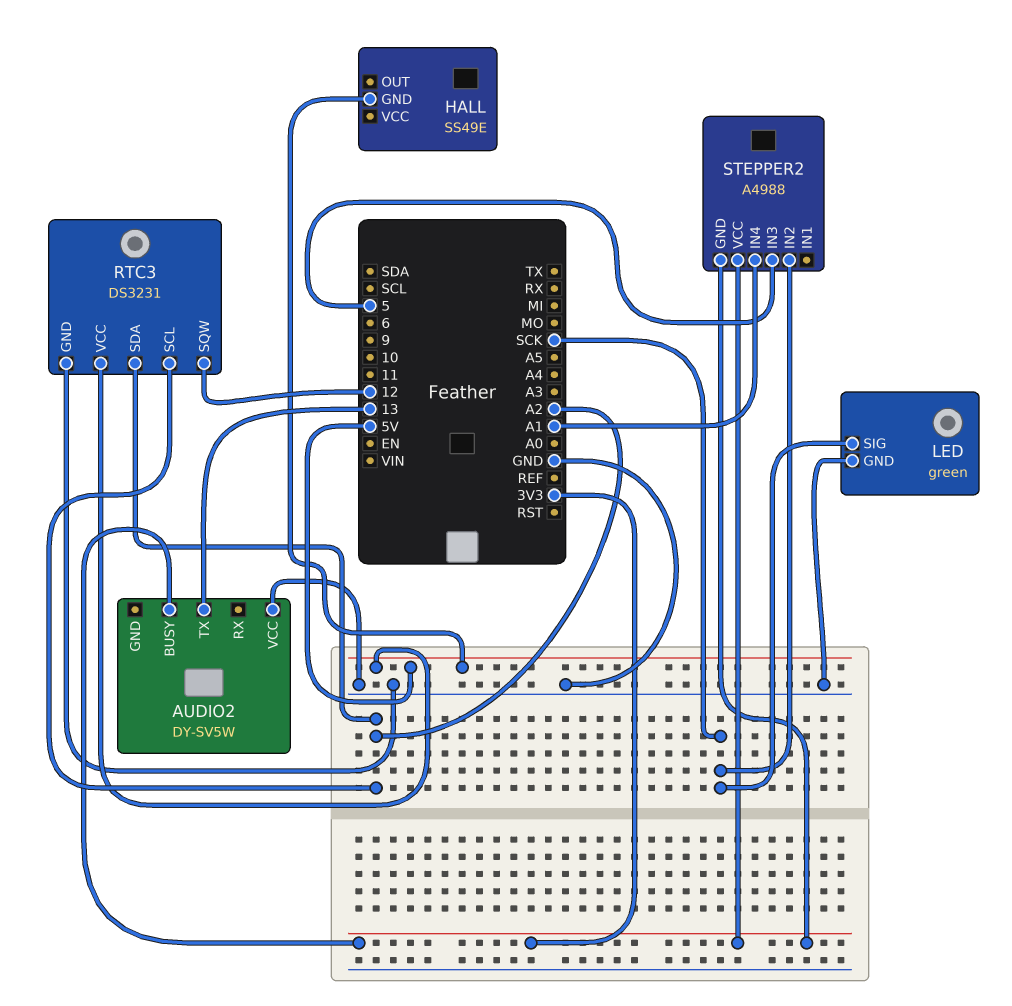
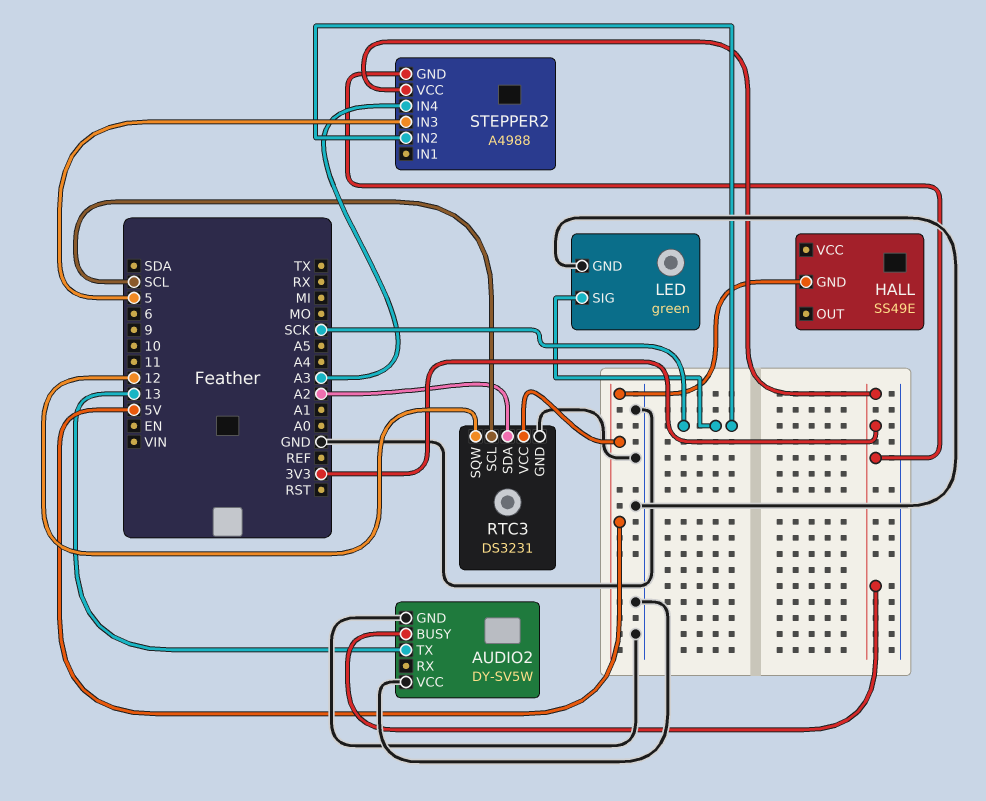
AUDIO2 pin GND: none -> GND
RTC3 pin SCL: A2 -> SCL
STEPPER2 pin IN4: A1 -> A3

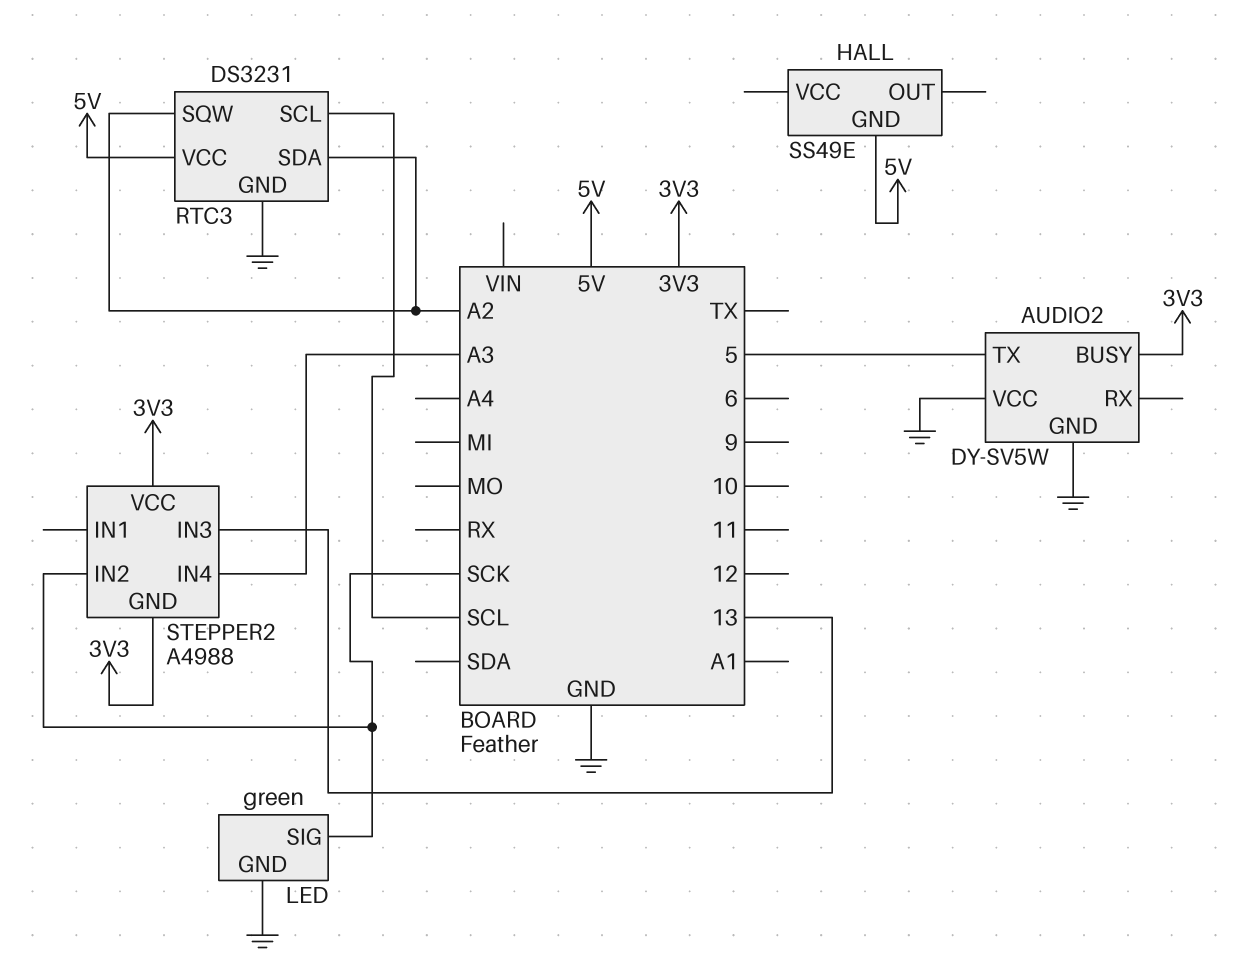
AUDIO2 pin TX: 13 -> 5
RTC3 pin SQW: 12 -> A2
STEPPER2 pin IN3: 5 -> 13

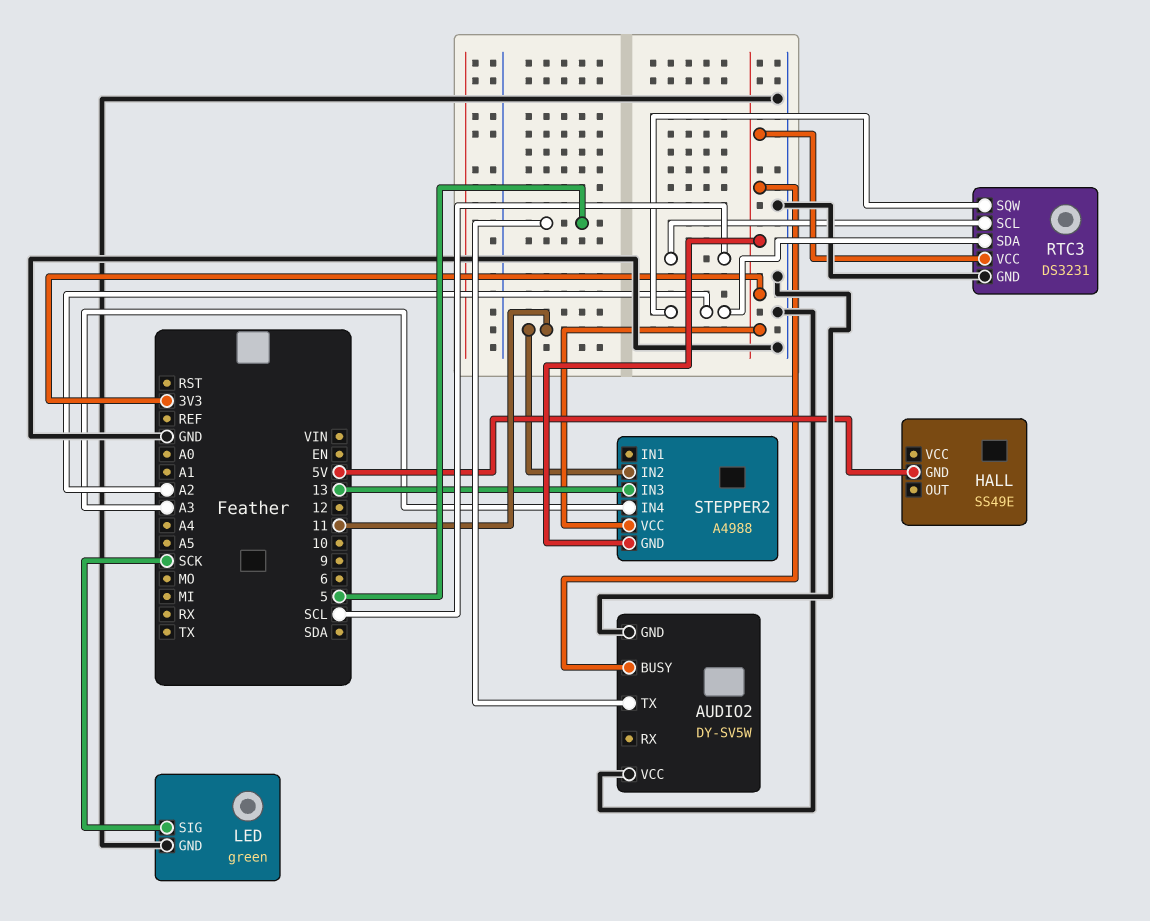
RTC3 pin VCC: 5V -> 3V3
STEPPER2 pin IN2: SCK -> 11

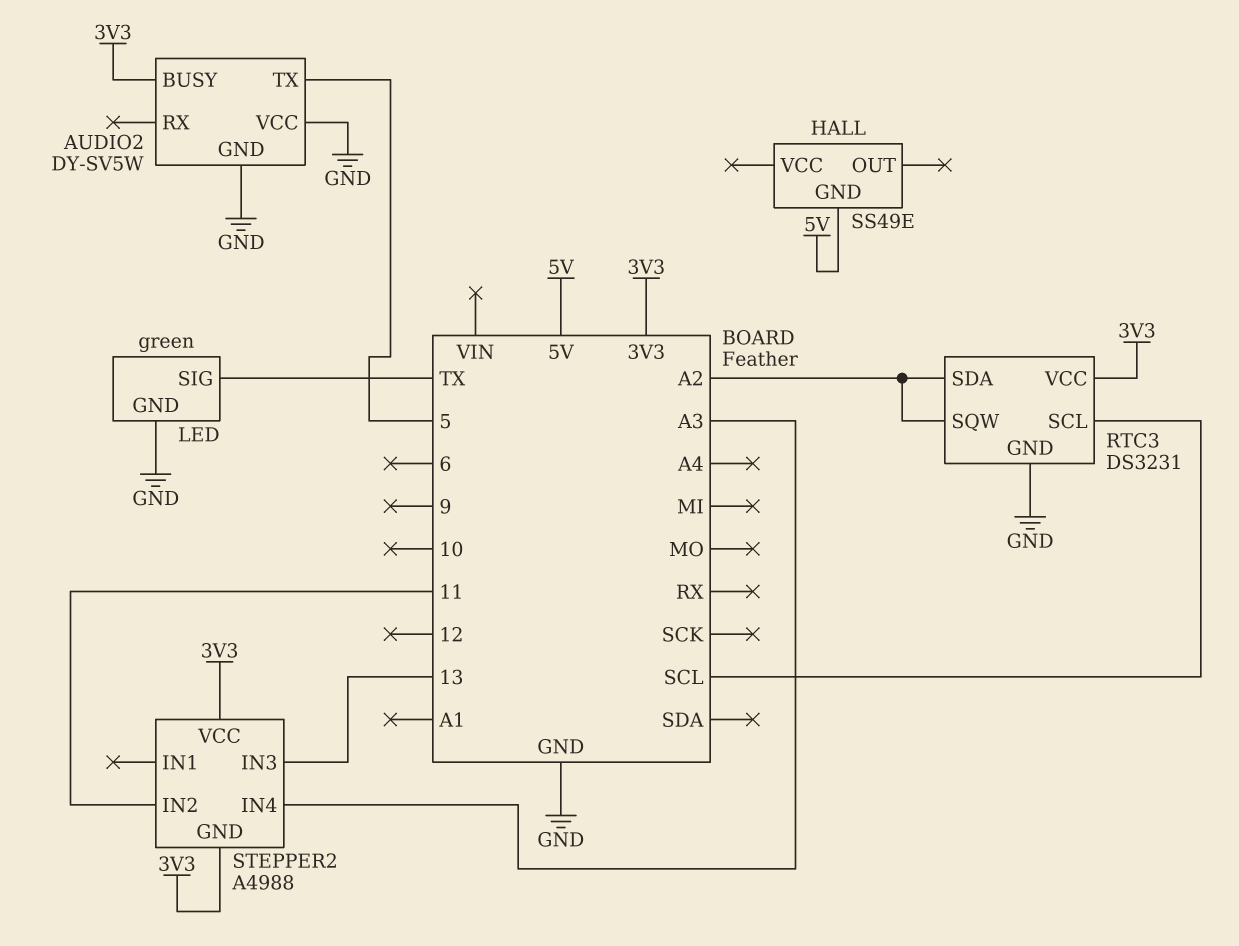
LED pin SIG: SCK -> TX

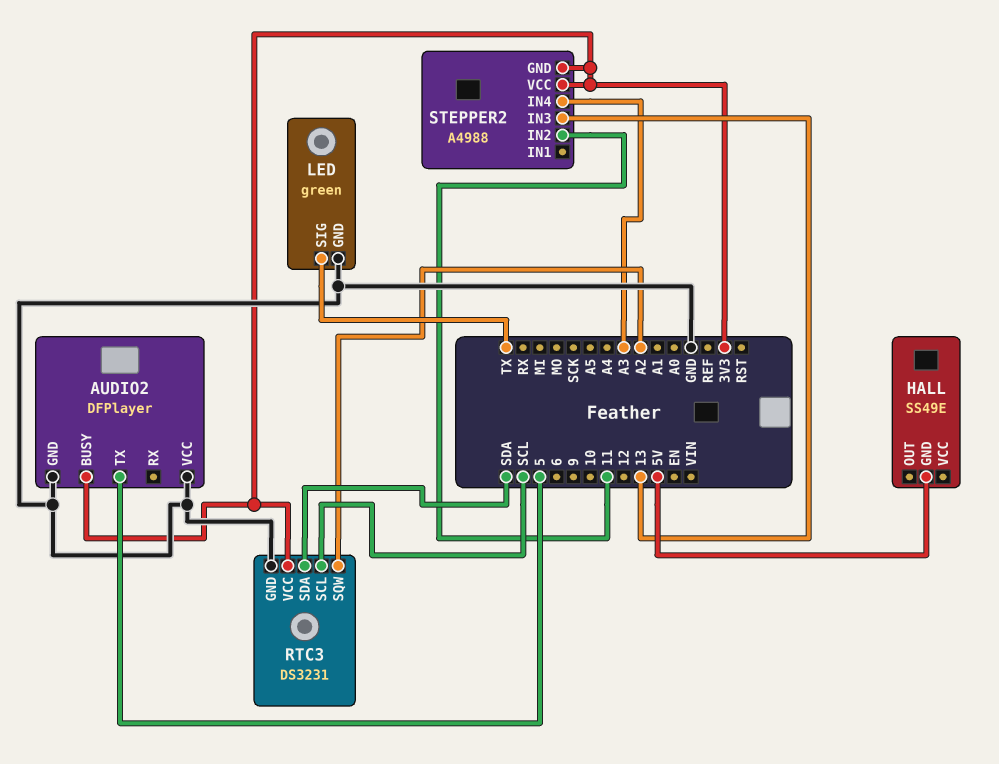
AUDIO2: DY-SV5W -> DFPlayer
RTC3 pin SDA: A2 -> SDA

